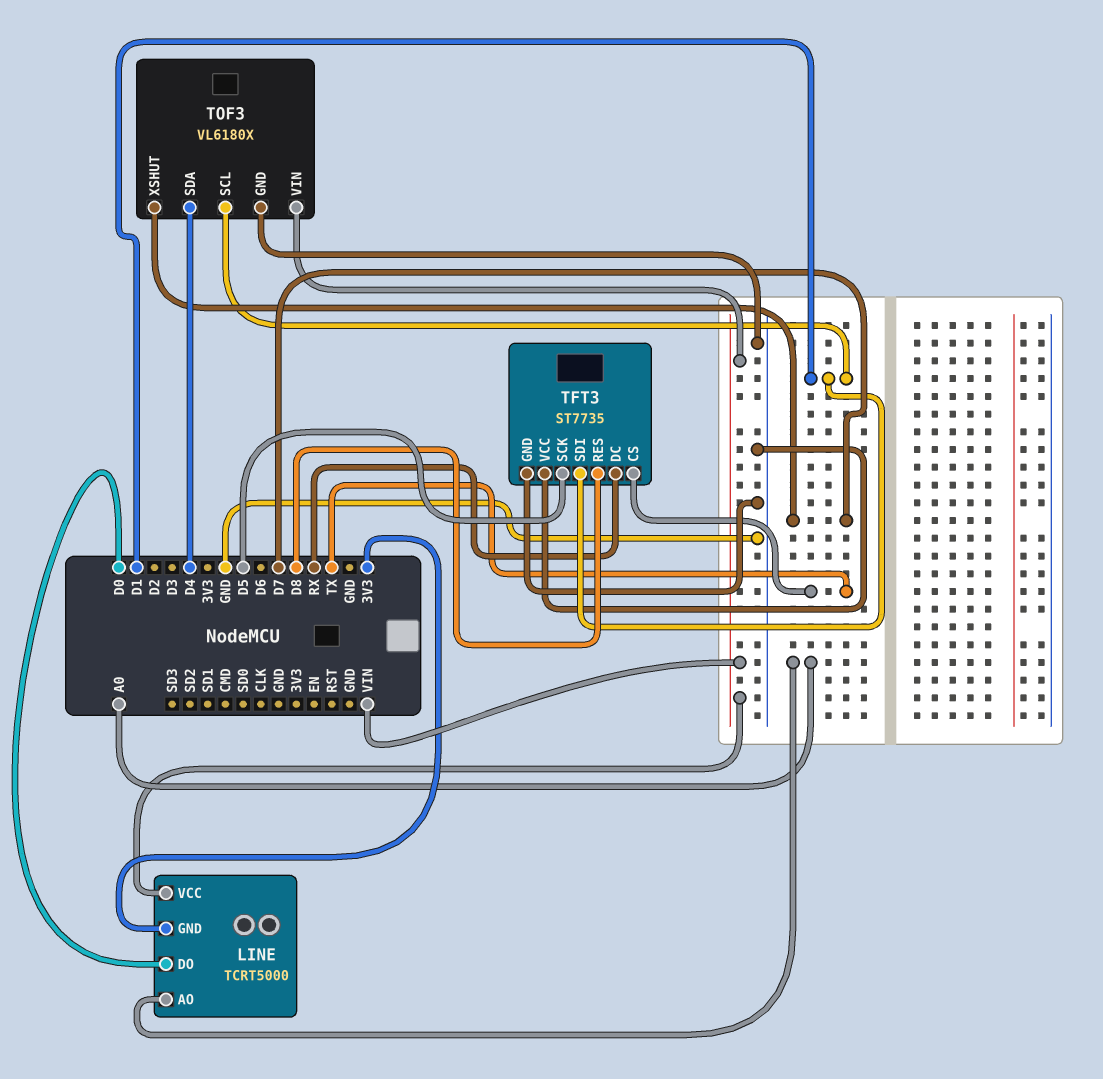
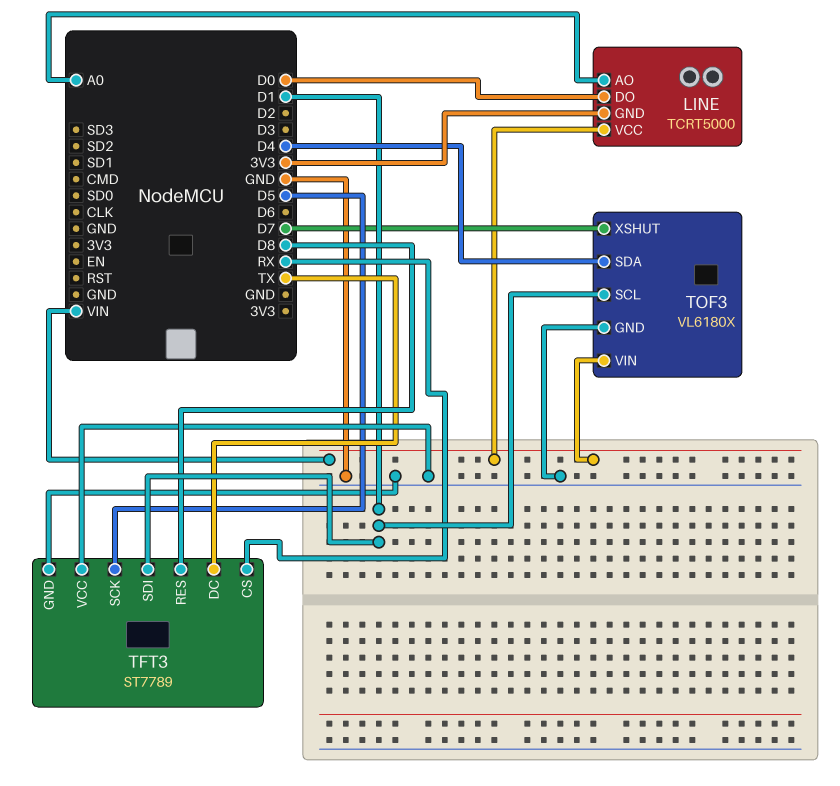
TFT3: ST7735 -> ST7789
TFT3 pin CS: TX -> RX
TFT3 pin DC: RX -> TX

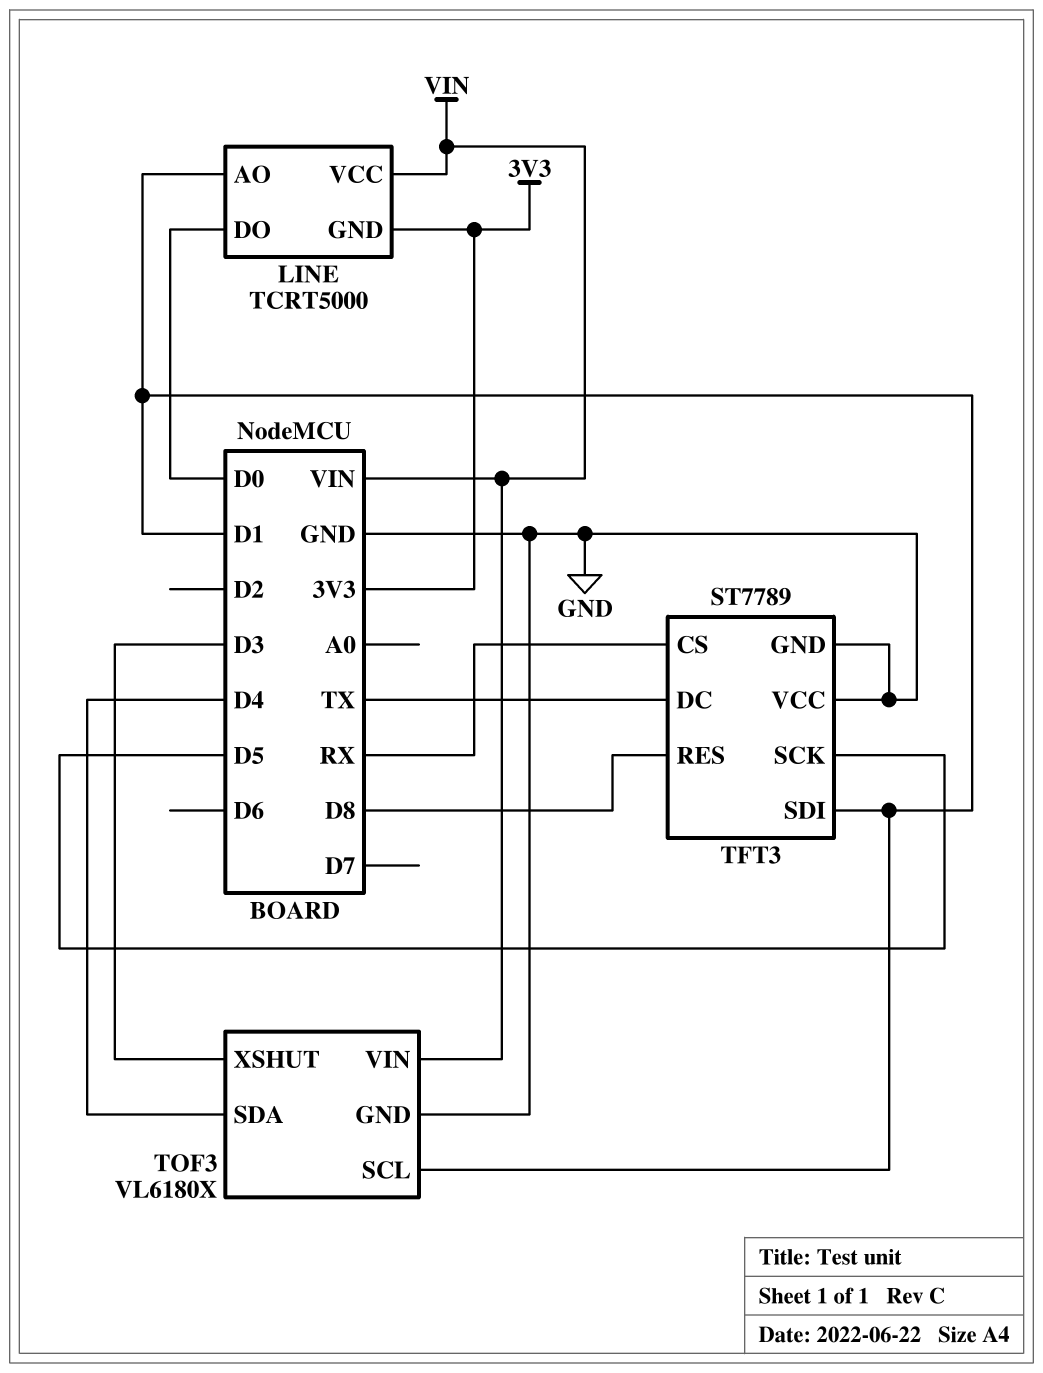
LINE pin AO: A0 -> D1
TOF3 pin XSHUT: D7 -> D3

